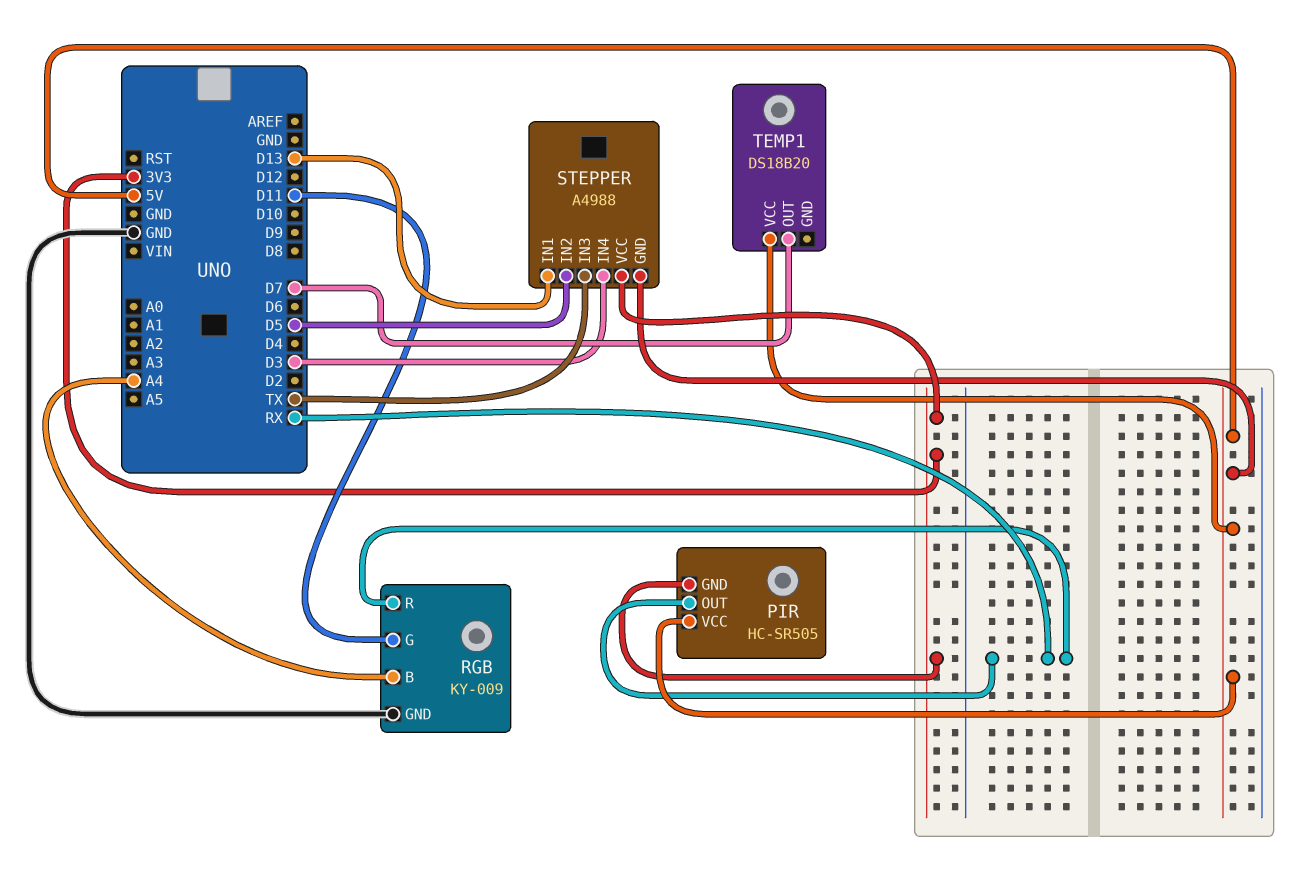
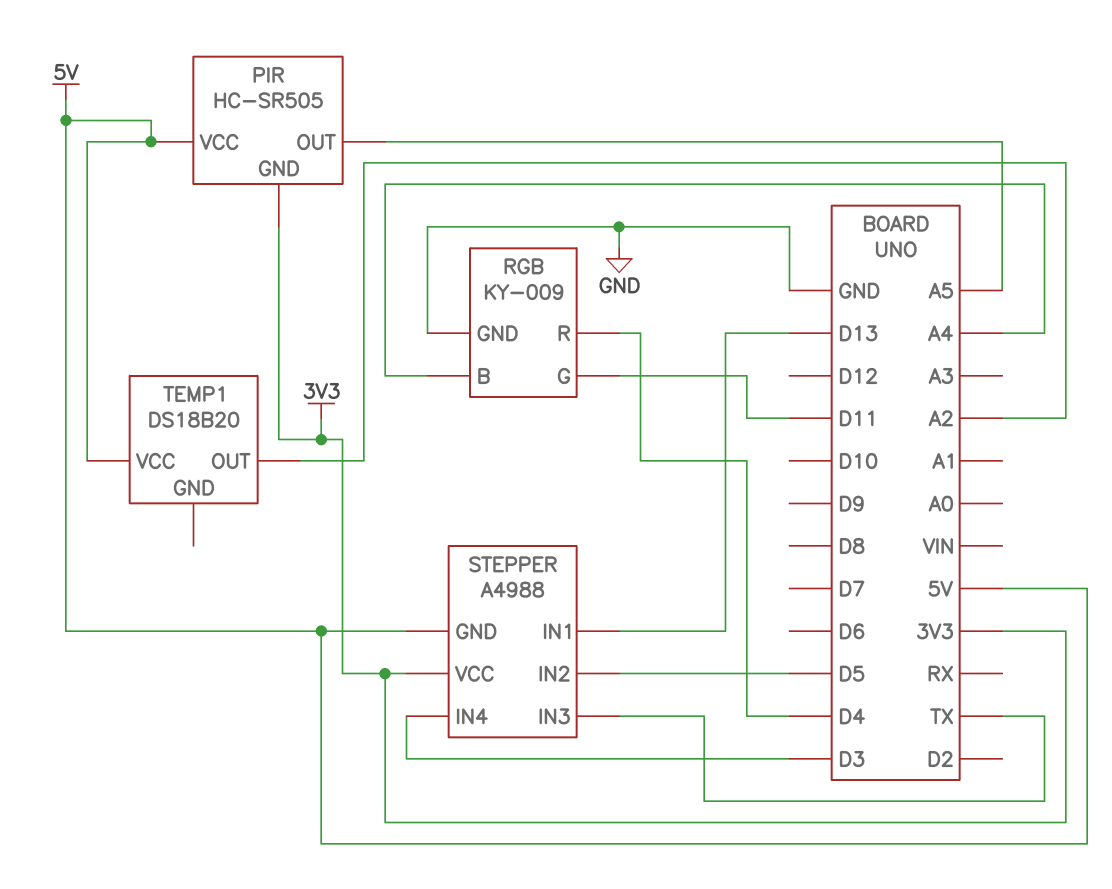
PIR pin OUT: RX -> A5
RGB pin R: RX -> D4
TEMP1 pin OUT: D7 -> A2

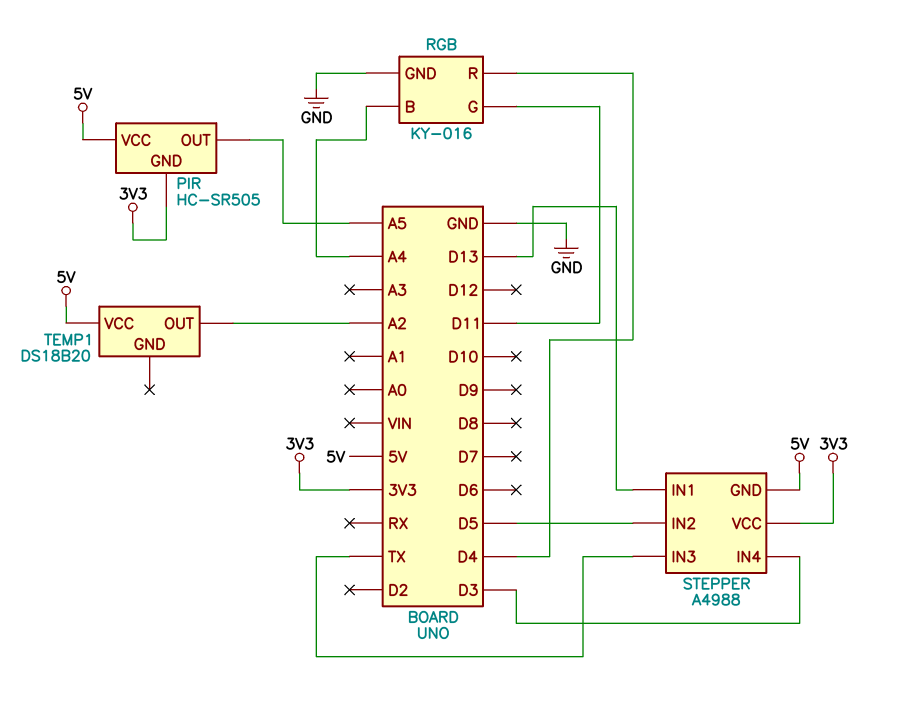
RGB: KY-009 -> KY-016

